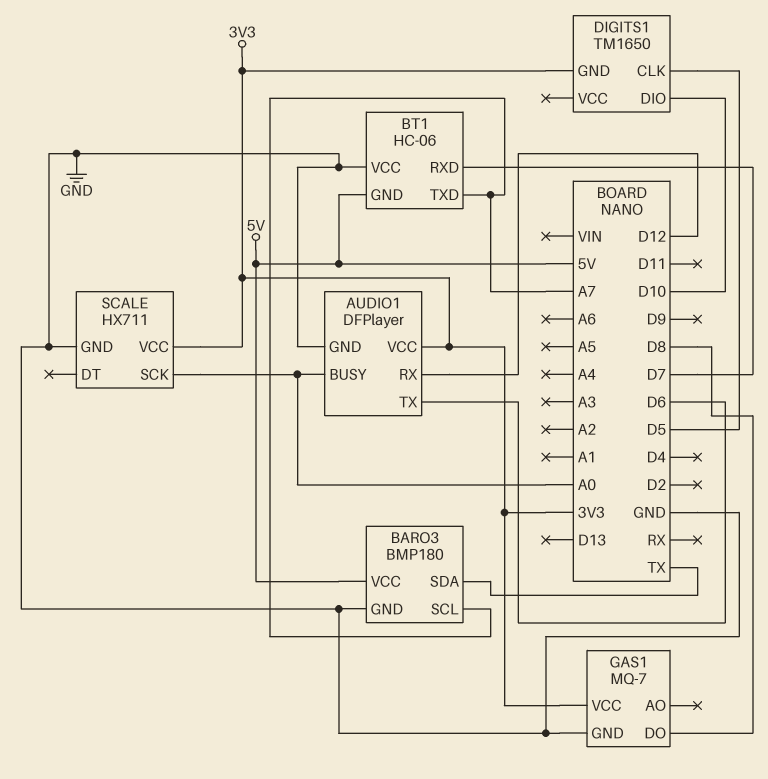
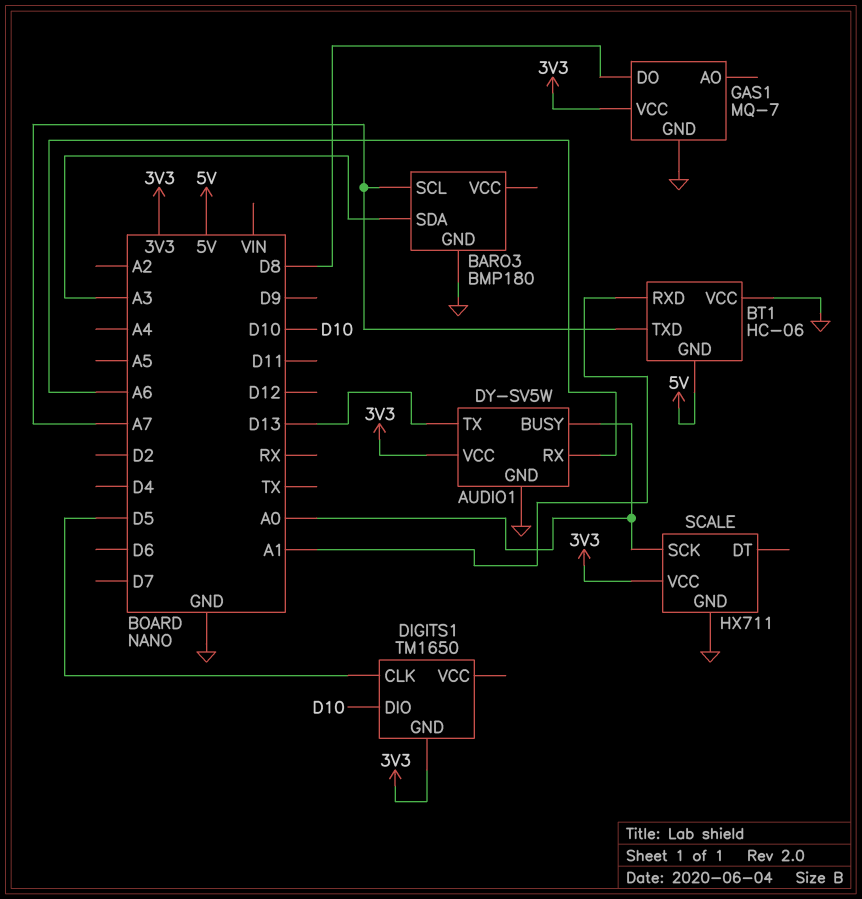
AUDIO1: DFPlayer -> DY-SV5W
AUDIO1 pin RX: D12 -> A6
AUDIO1 pin TX: D6 -> D13
BARO3 pin SDA: TX -> A3
BARO3 pin VCC: 5V -> none
BT1 pin RXD: D7 -> A1

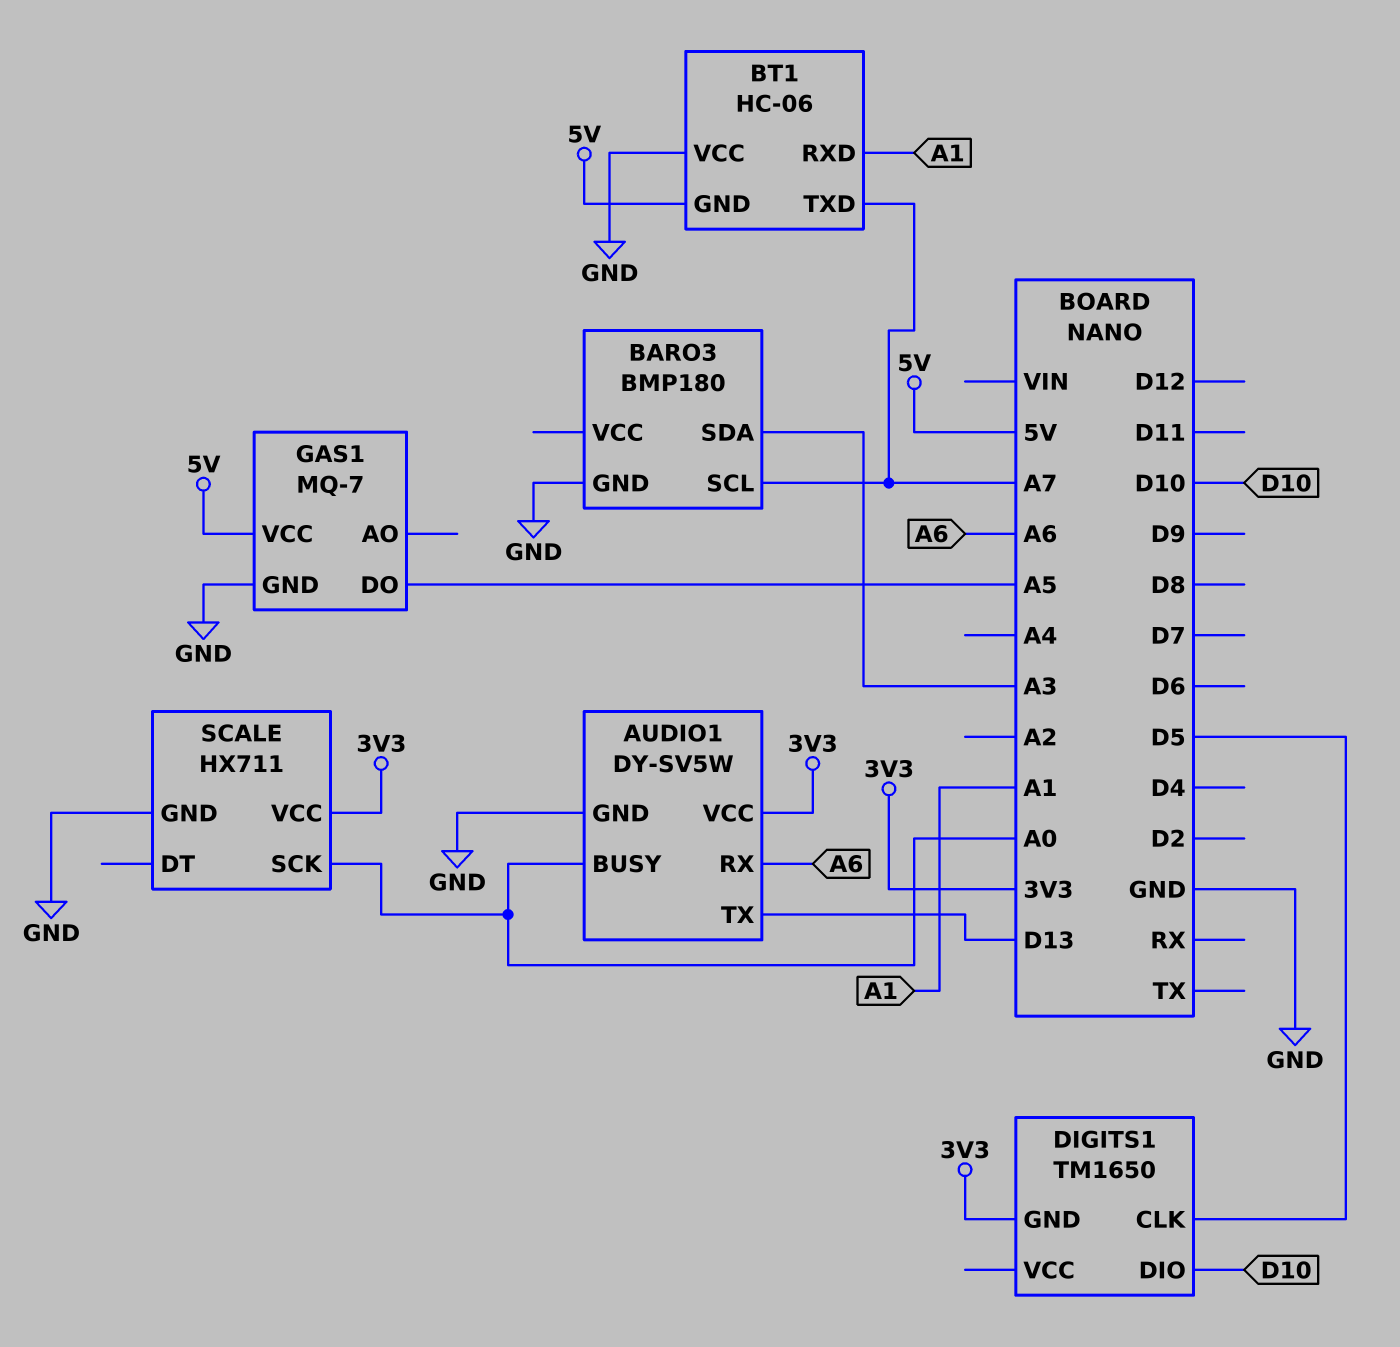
GAS1 pin DO: D8 -> A5
GAS1 pin VCC: 3V3 -> 5V

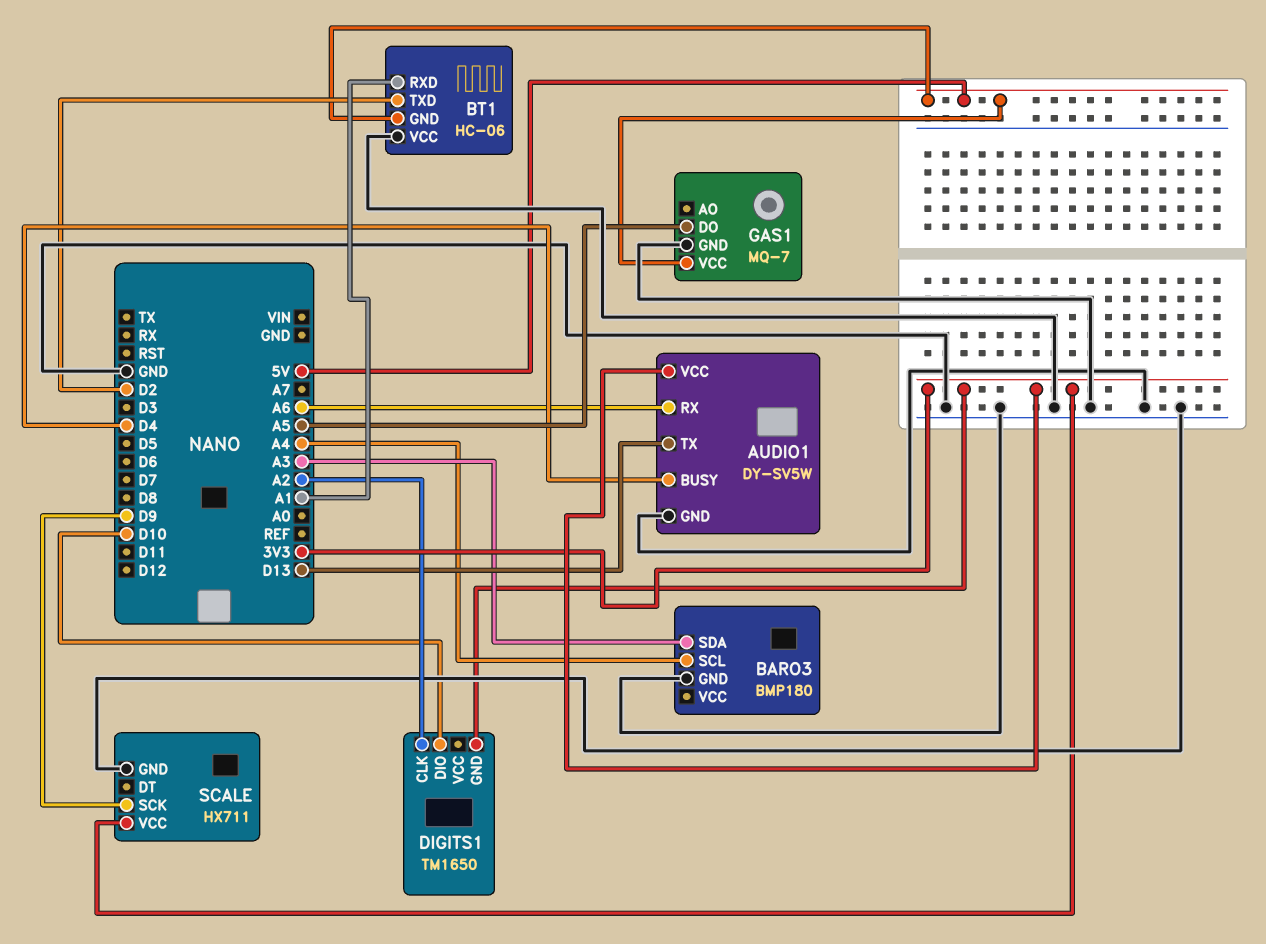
AUDIO1 pin BUSY: A0 -> D4
BARO3 pin SCL: A7 -> A4
BT1 pin TXD: A7 -> D2
DIGITS1 pin CLK: D5 -> A2
SCALE pin SCK: A0 -> D9

